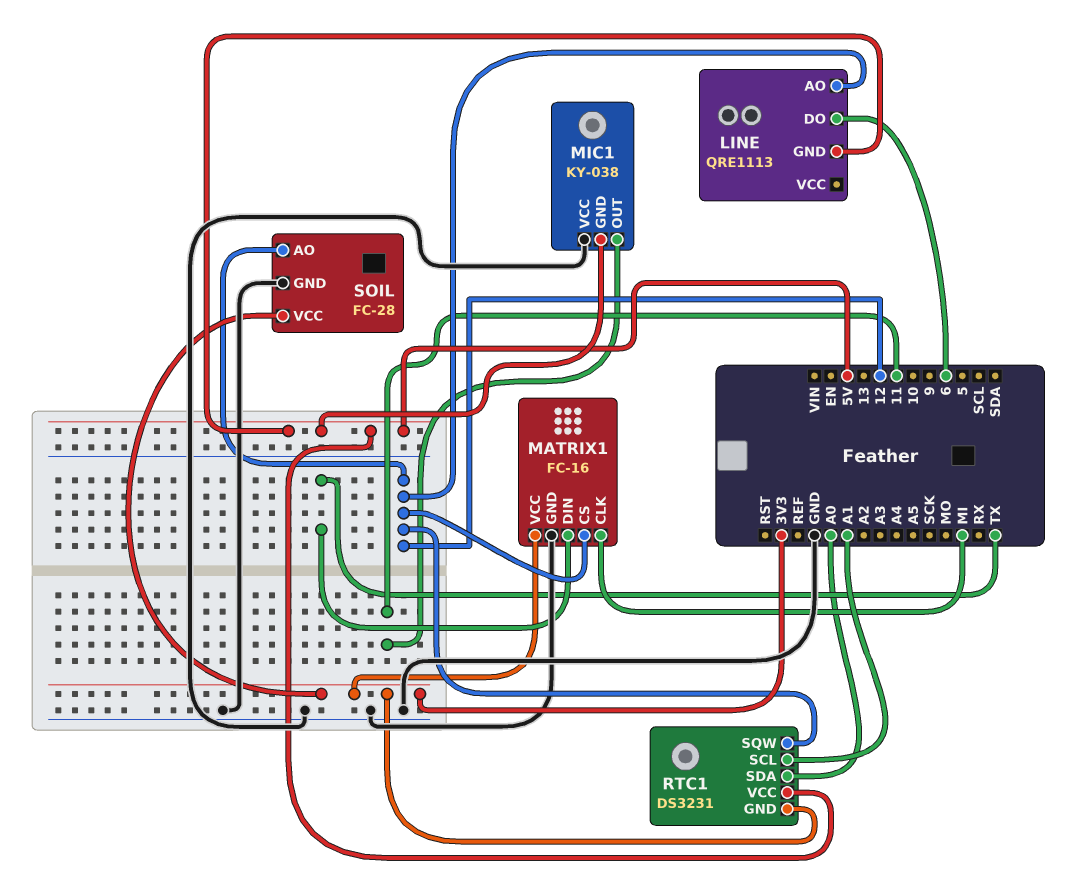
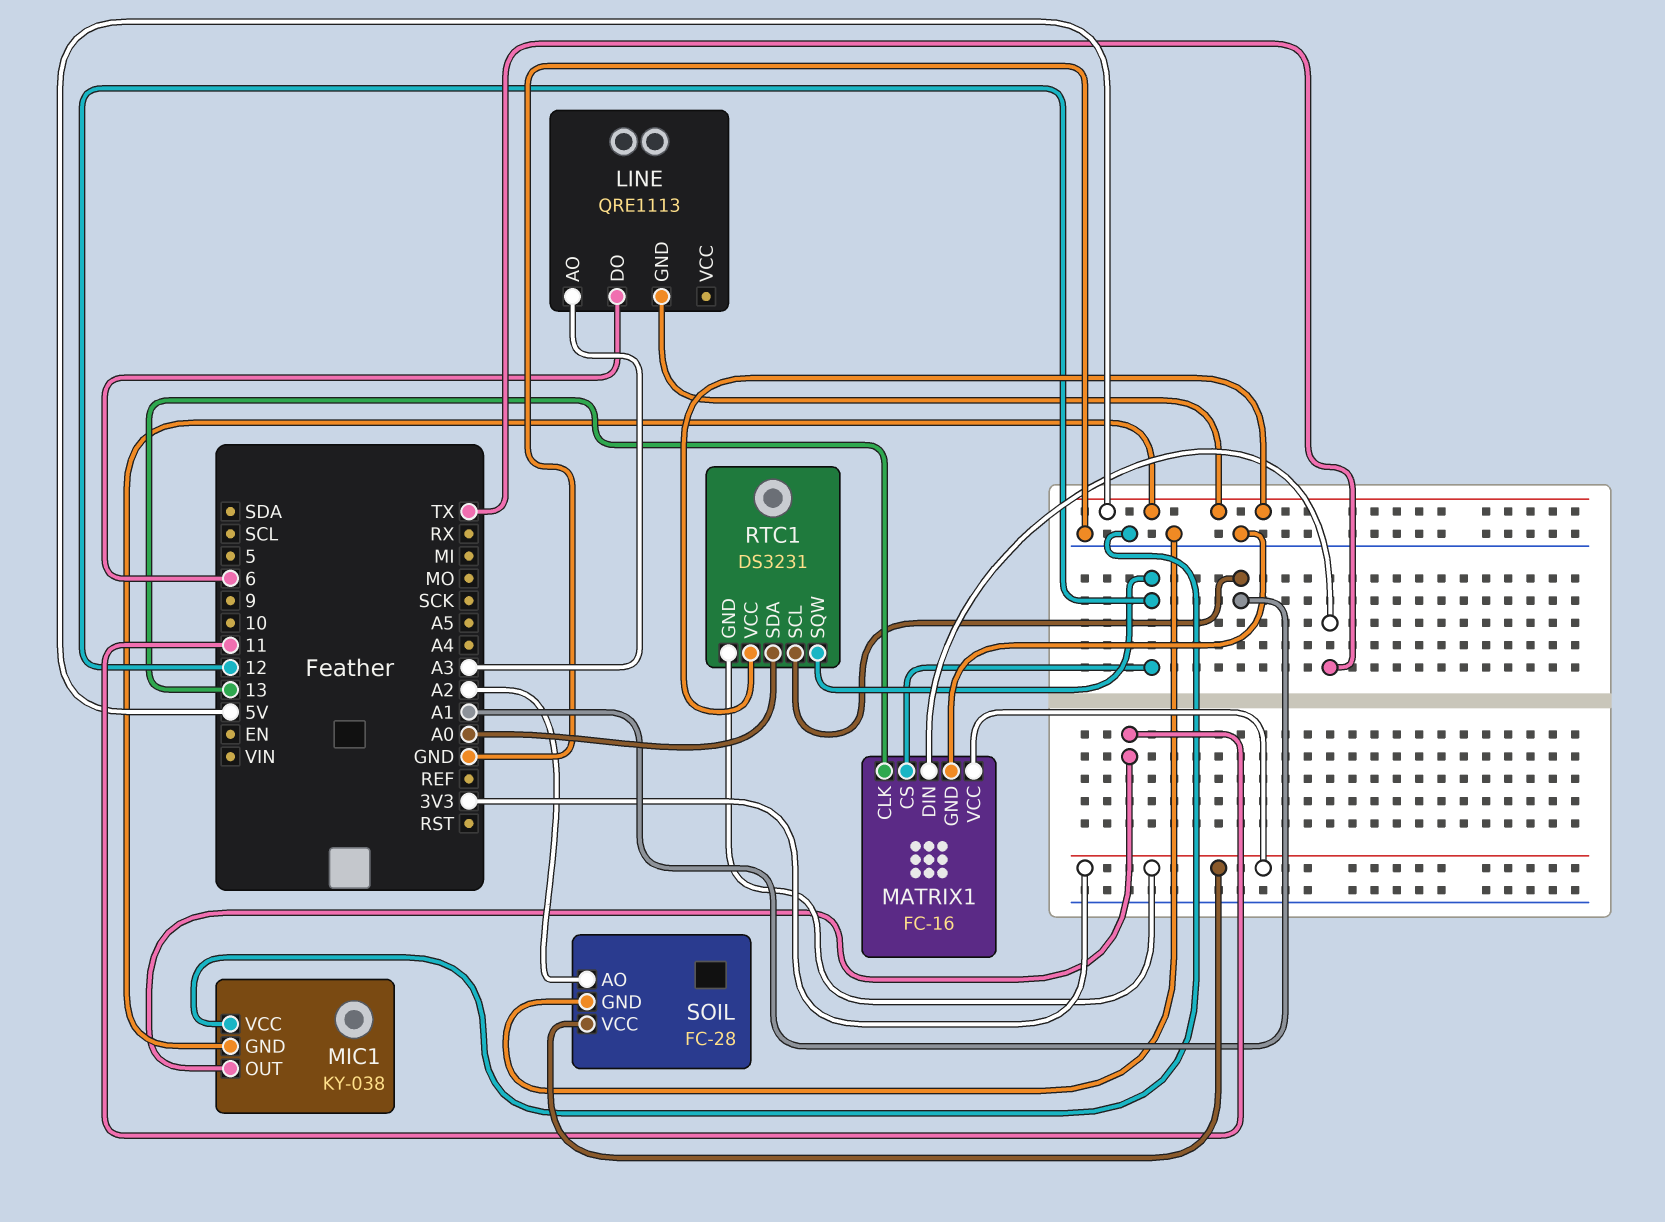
LINE pin AO: 12 -> A3
MATRIX1 pin CLK: MI -> 13
SOIL pin AO: 12 -> A2

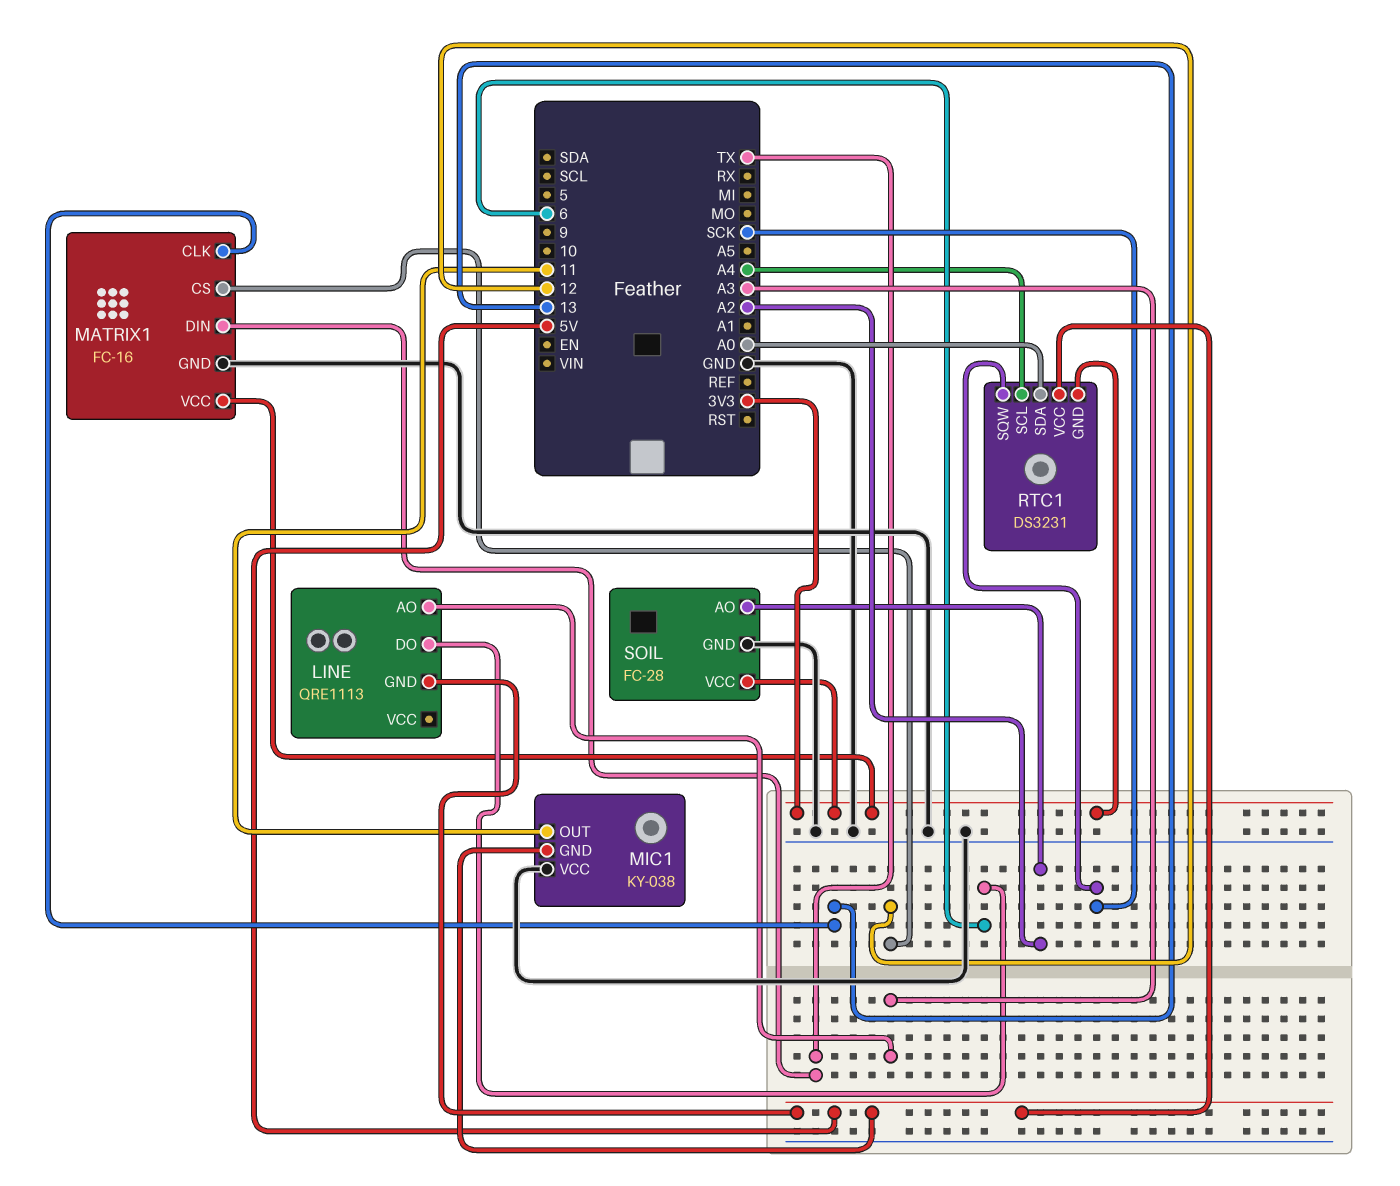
RTC1 pin SCL: A1 -> A4
RTC1 pin SQW: 12 -> SCK

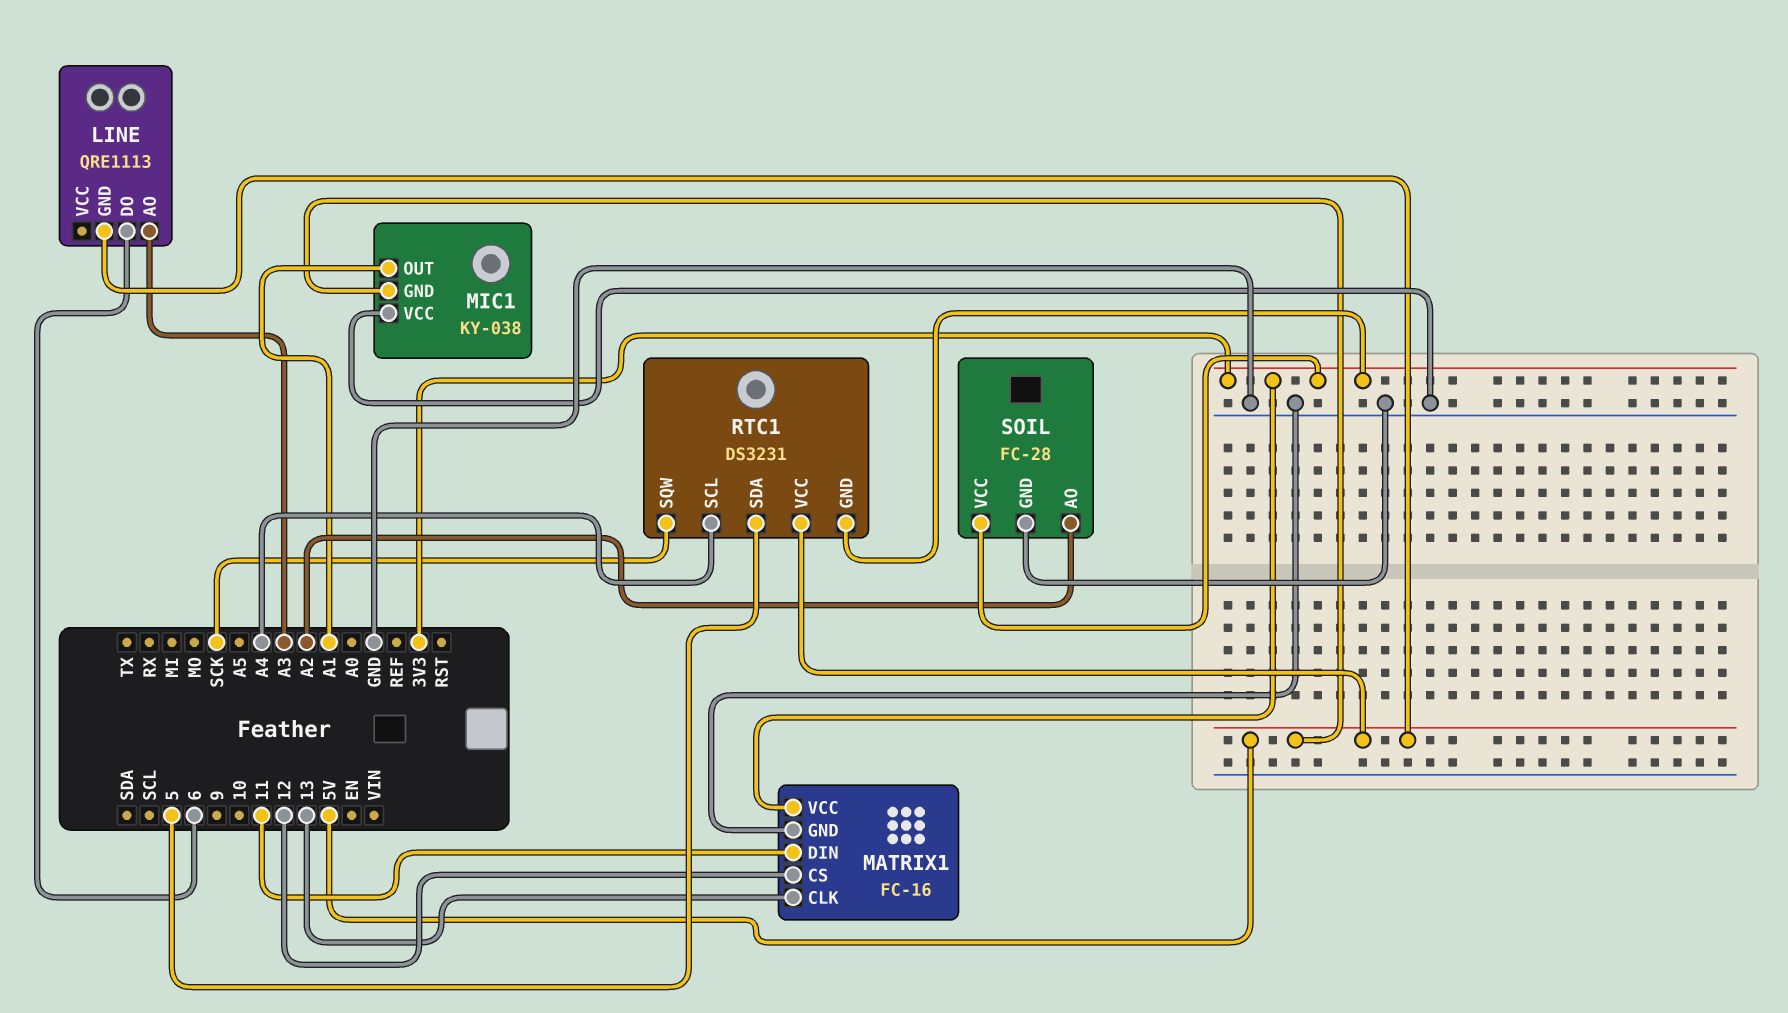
MATRIX1 pin DIN: TX -> 11
MIC1 pin OUT: 11 -> A1
RTC1 pin SDA: A0 -> 5

